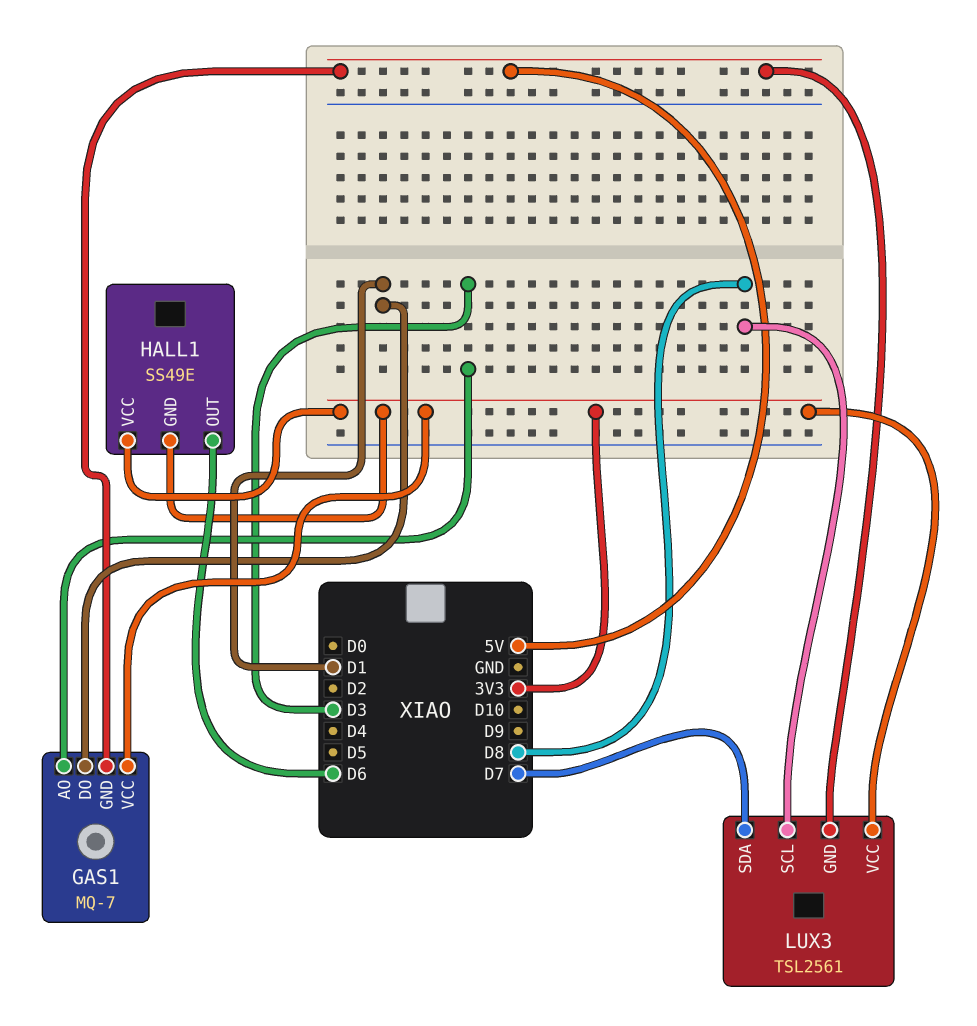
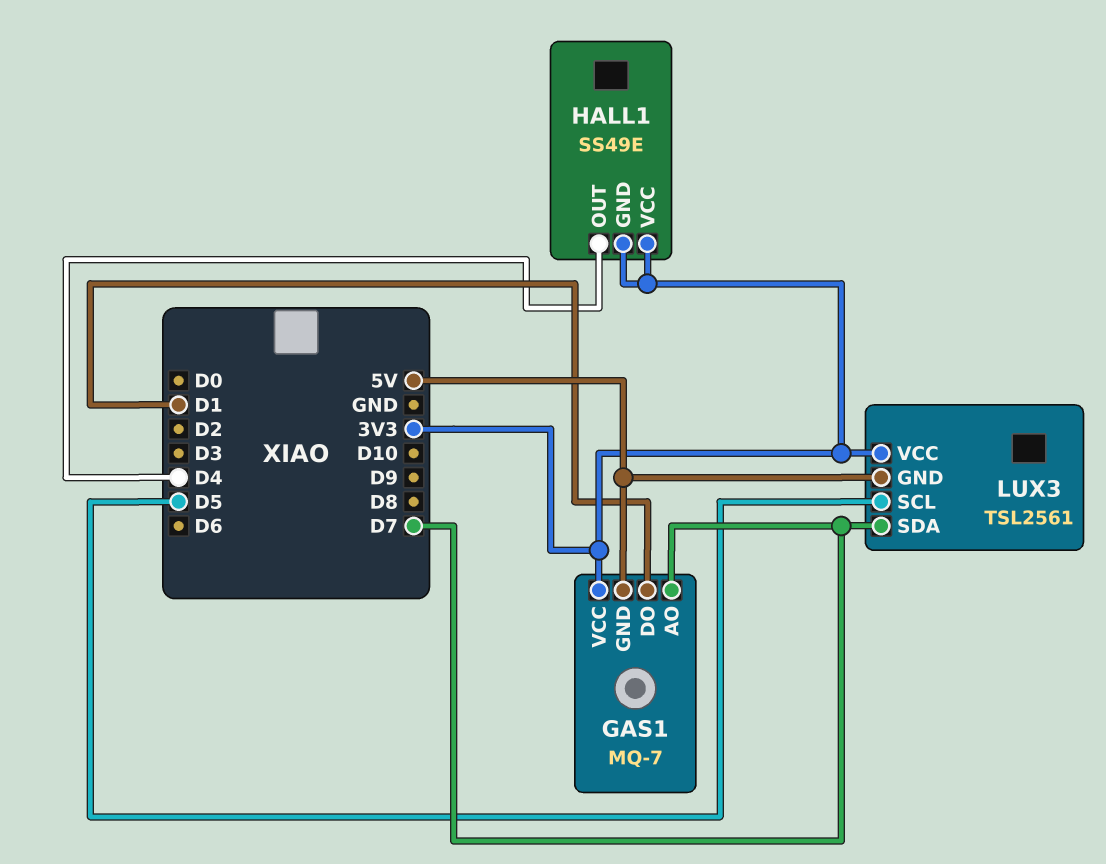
GAS1 pin AO: D3 -> D7
HALL1 pin OUT: D6 -> D4
LUX3 pin SCL: D8 -> D5

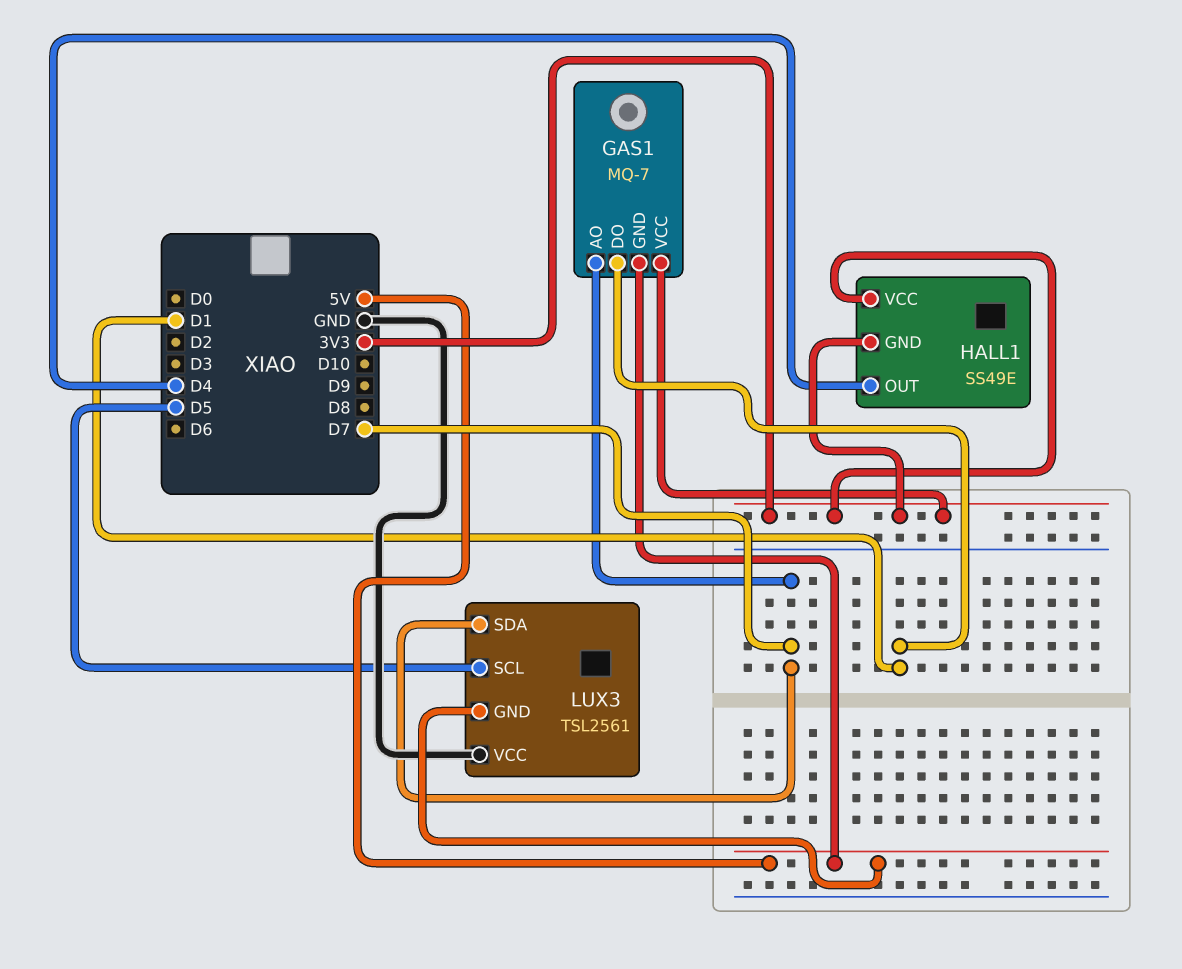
LUX3 pin VCC: 3V3 -> GND

